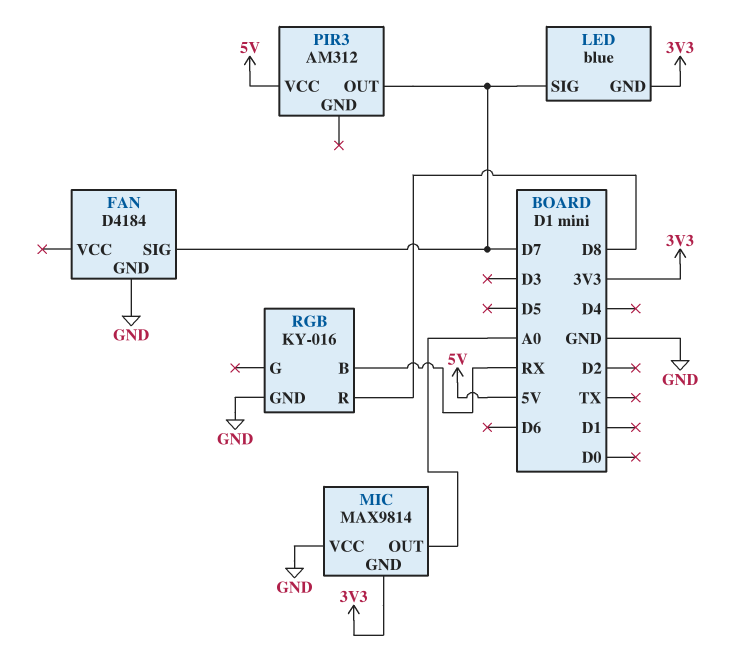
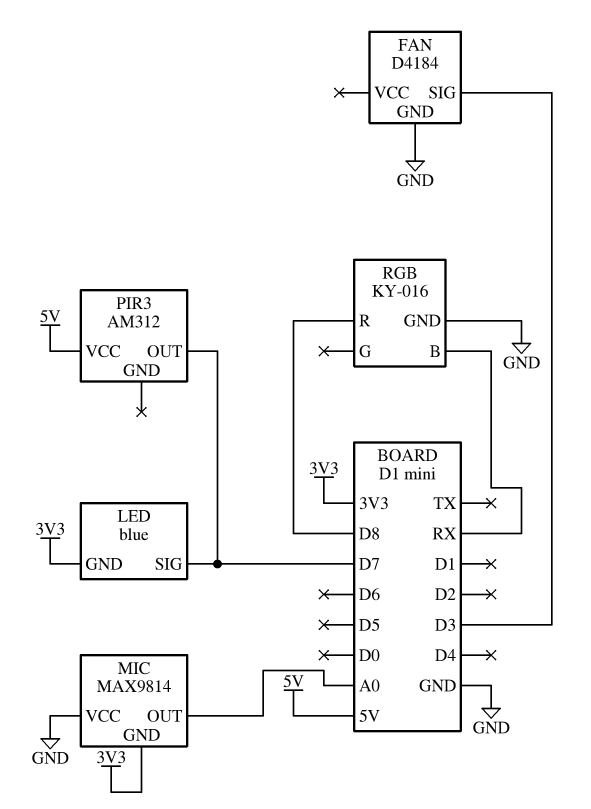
FAN pin SIG: D7 -> D3

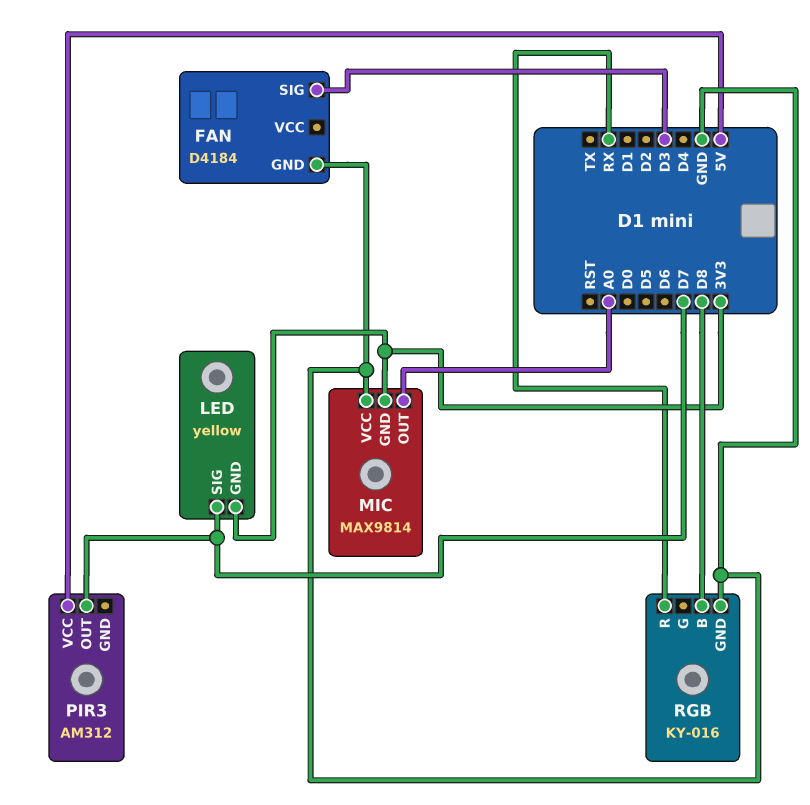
LED: blue -> yellow
RGB pin B: RX -> D8
RGB pin R: D8 -> RX

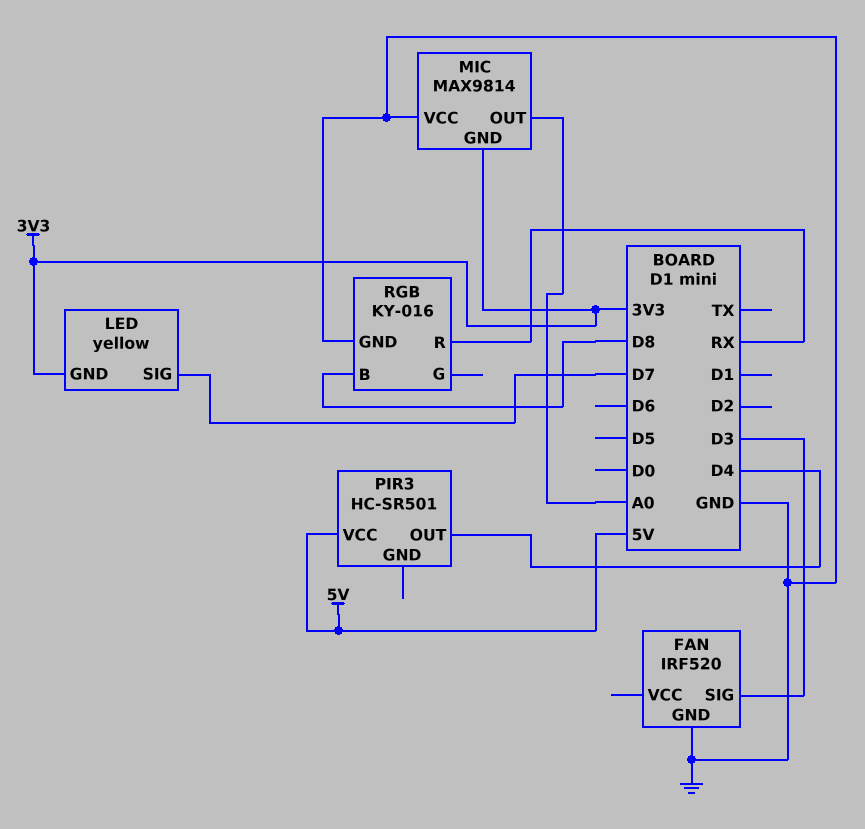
FAN: D4184 -> IRF520
PIR3: AM312 -> HC-SR501
PIR3 pin OUT: D7 -> D4

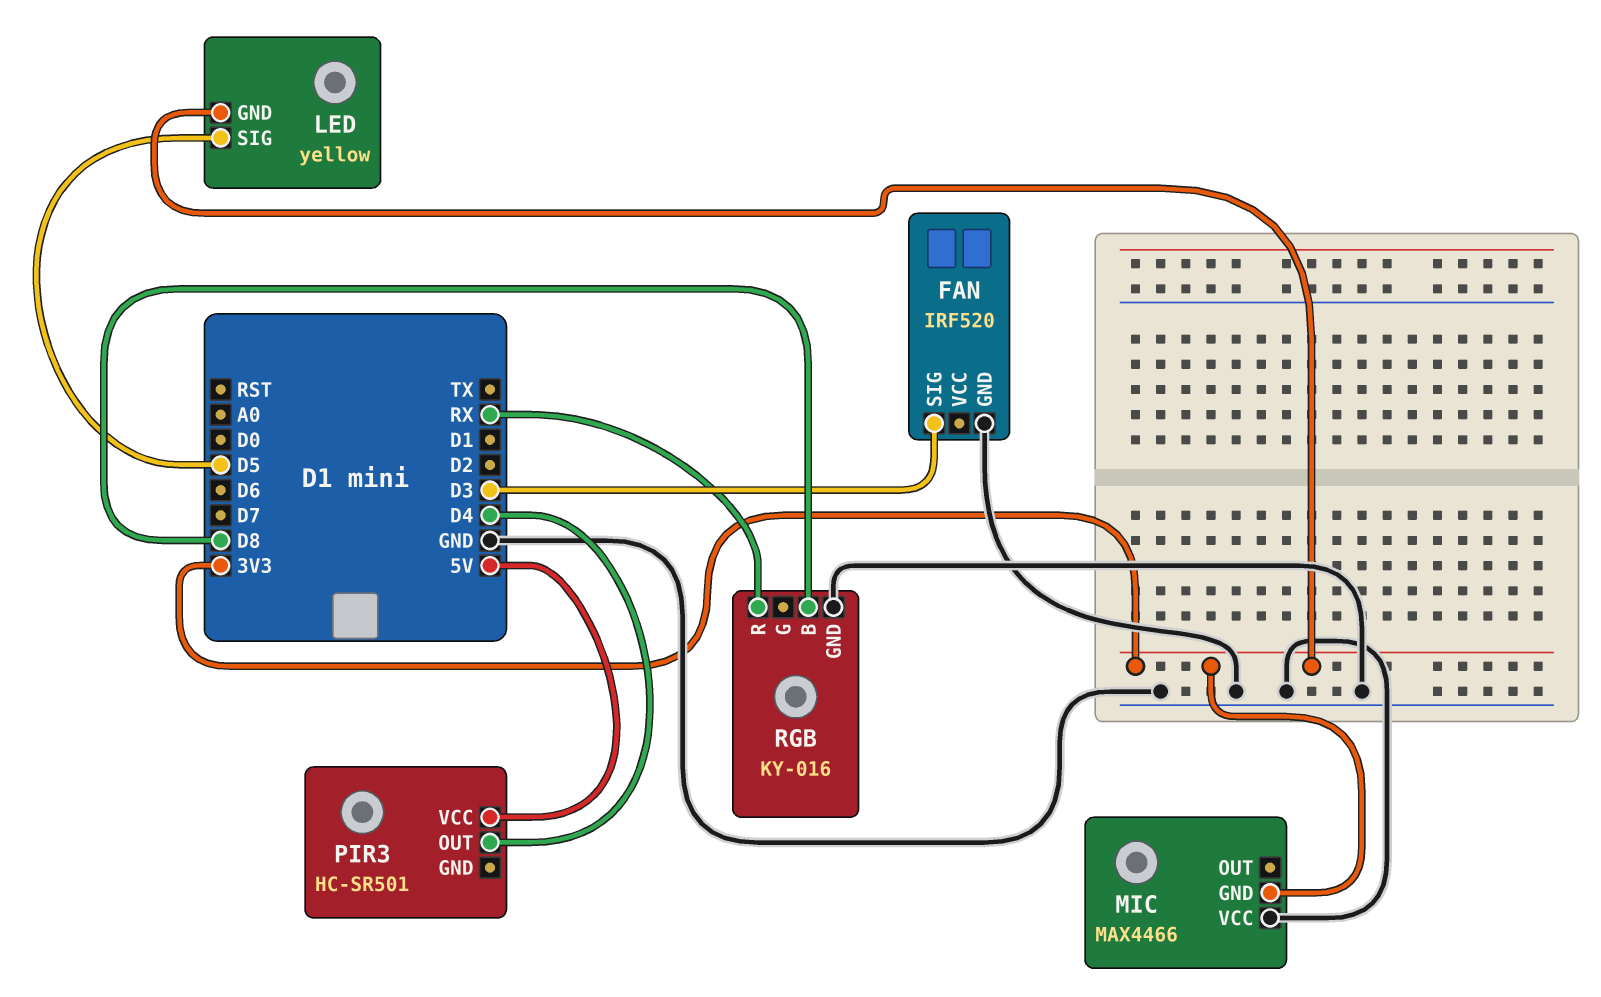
LED pin SIG: D7 -> D5
MIC: MAX9814 -> MAX4466
MIC pin OUT: A0 -> none

